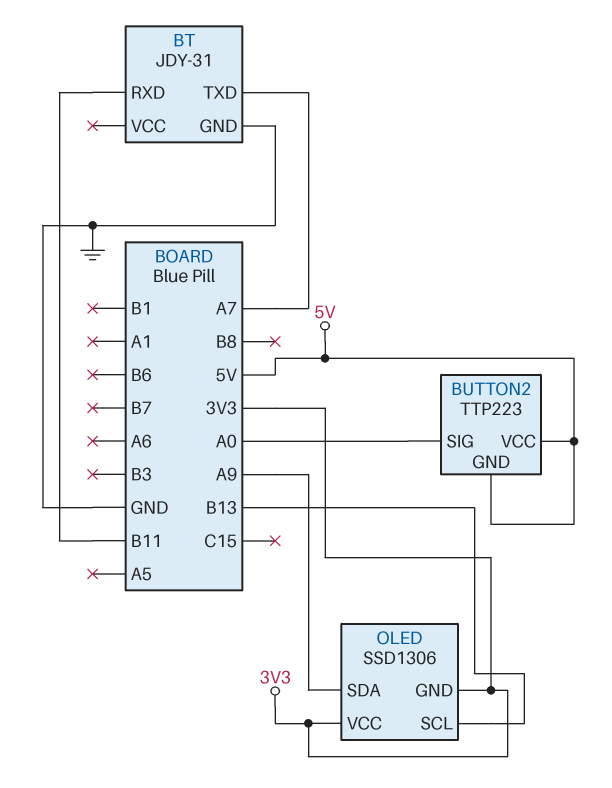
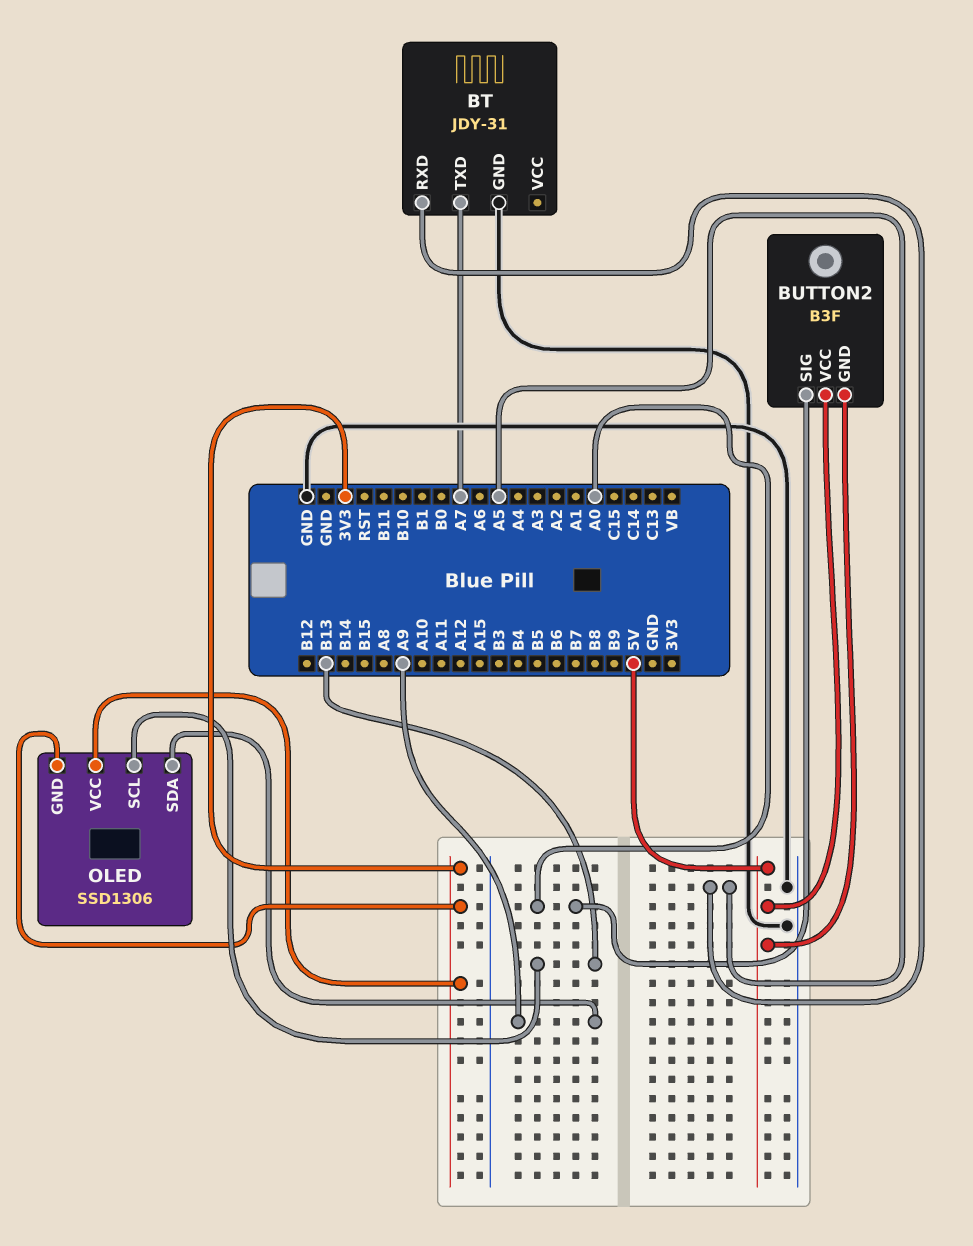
BT pin RXD: B11 -> A5
BUTTON2: TTP223 -> B3F

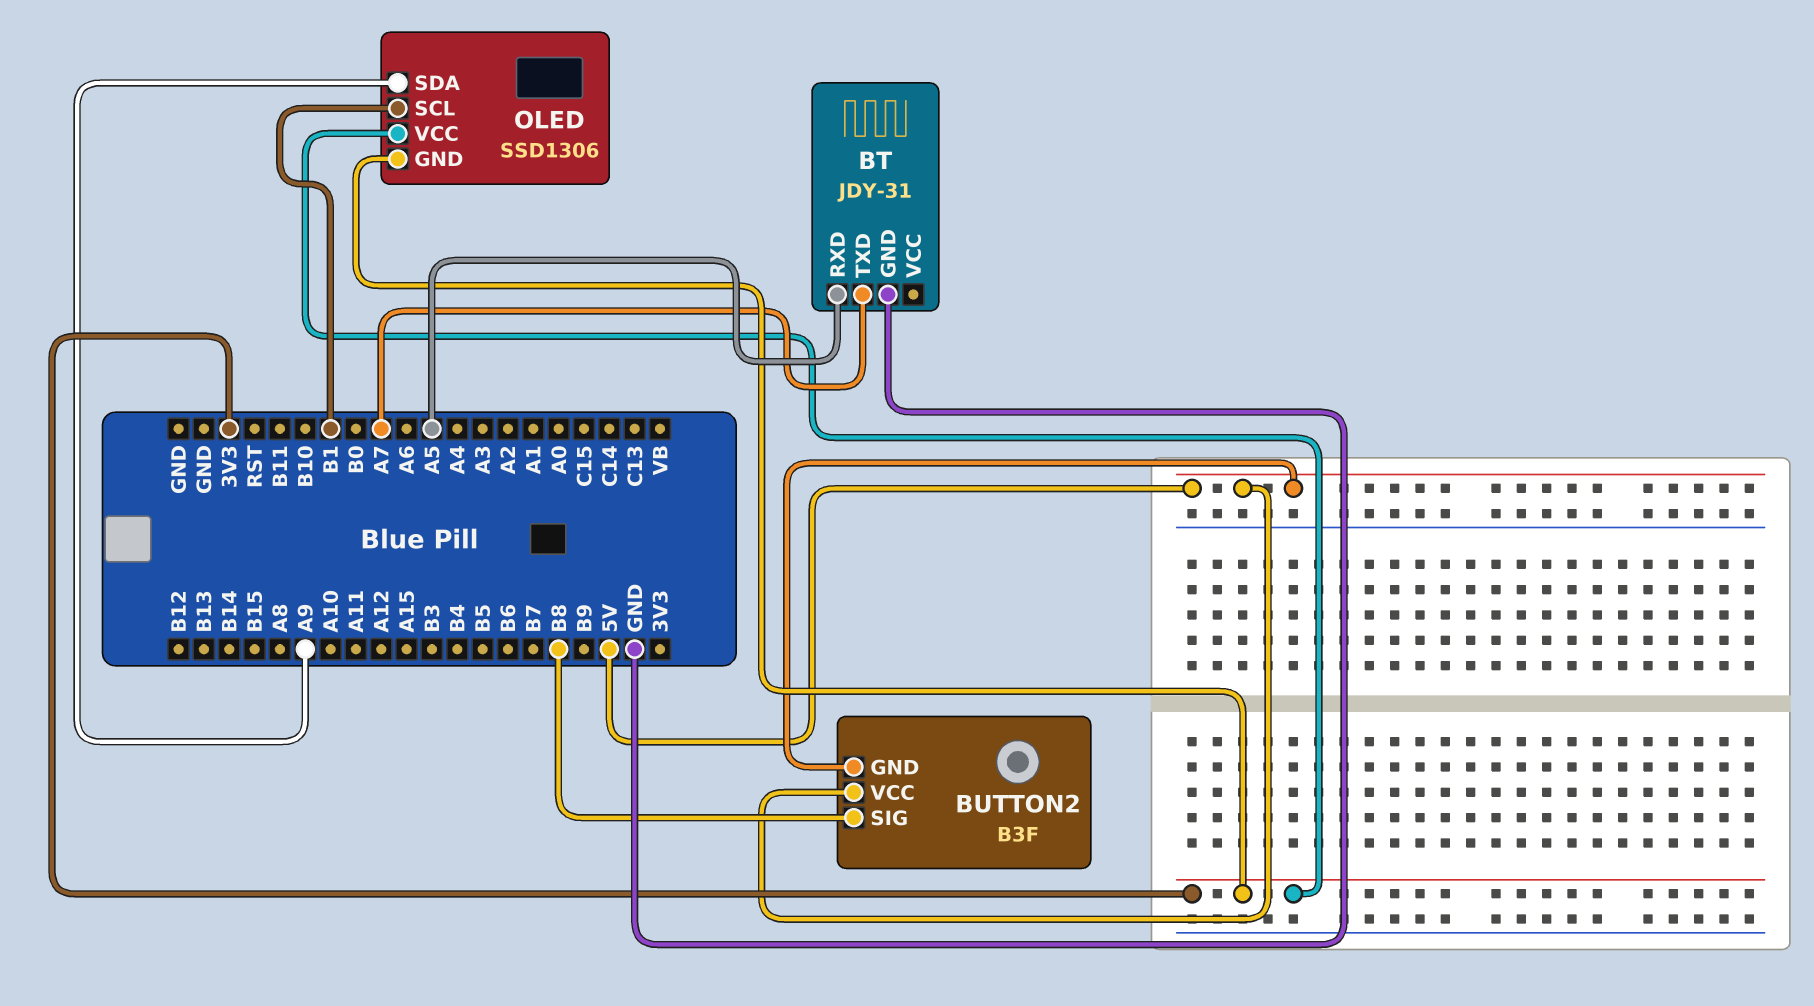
BUTTON2 pin SIG: A0 -> B8
OLED pin SCL: B13 -> B1

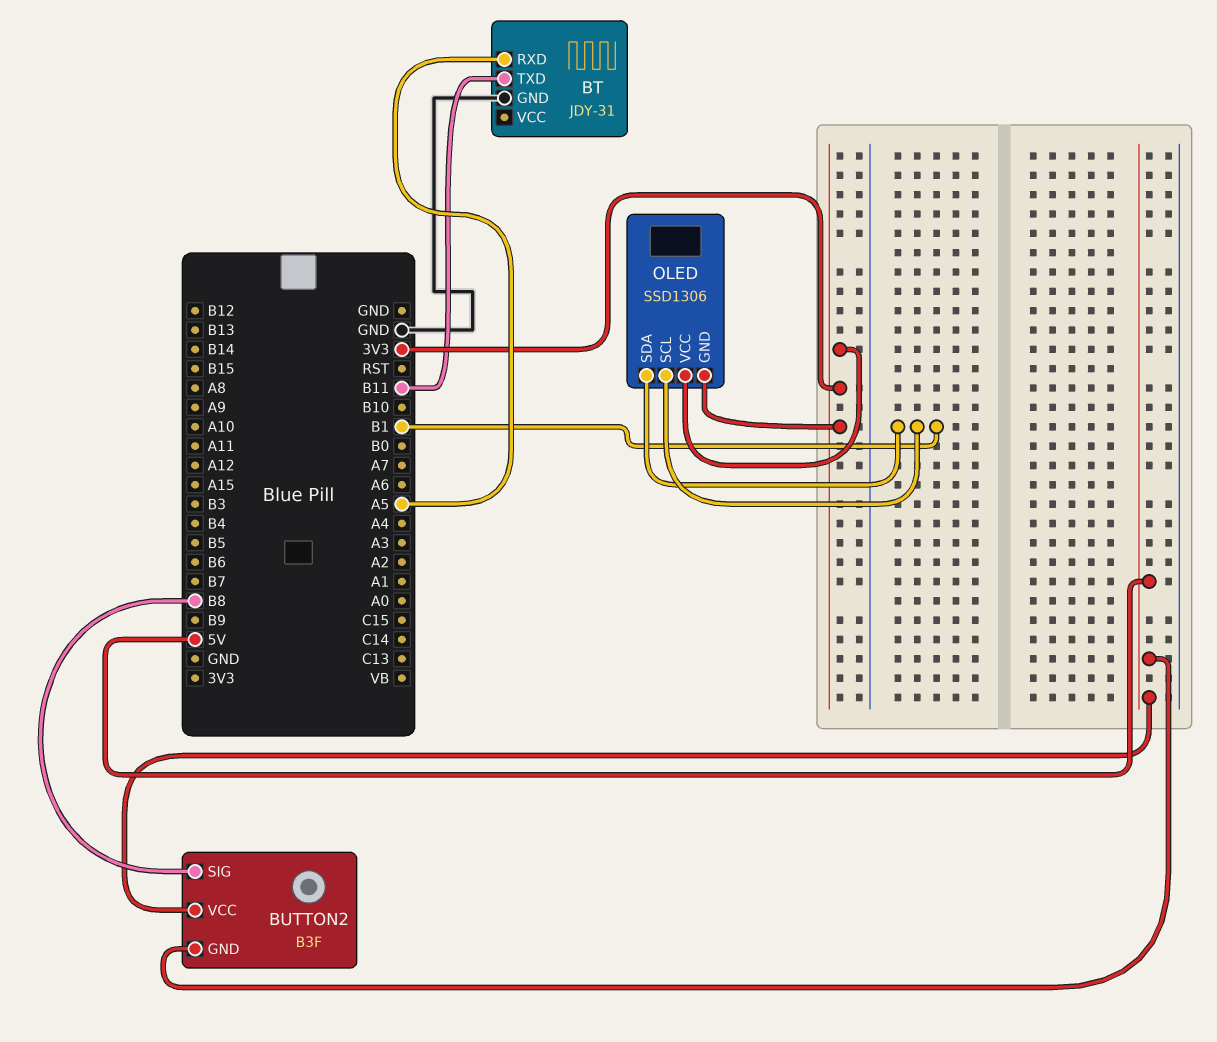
BT pin TXD: A7 -> B11
OLED pin SDA: A9 -> B1

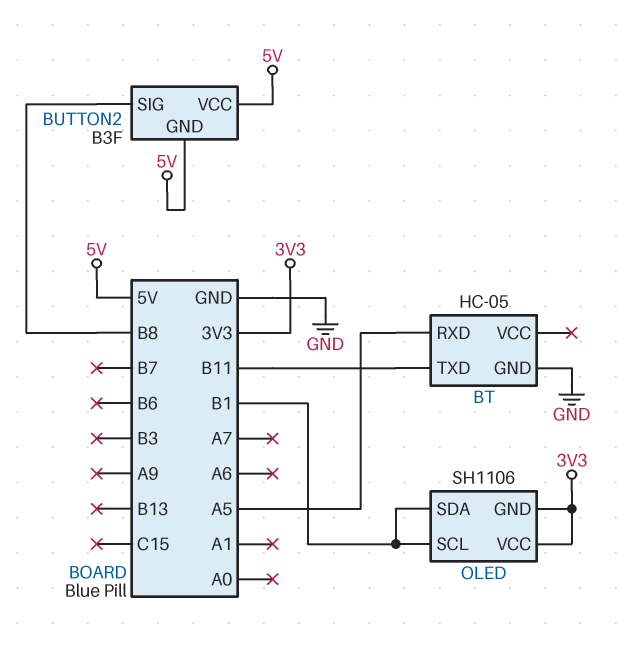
BT: JDY-31 -> HC-05
OLED: SSD1306 -> SH1106

